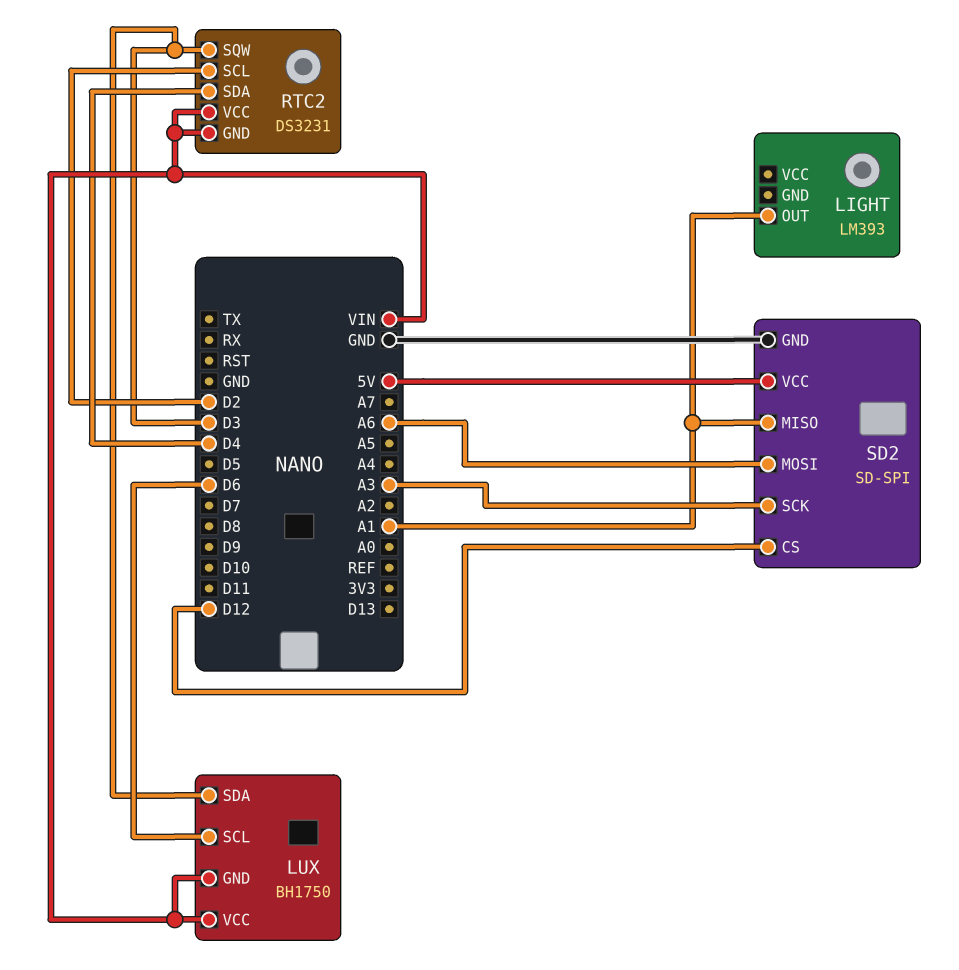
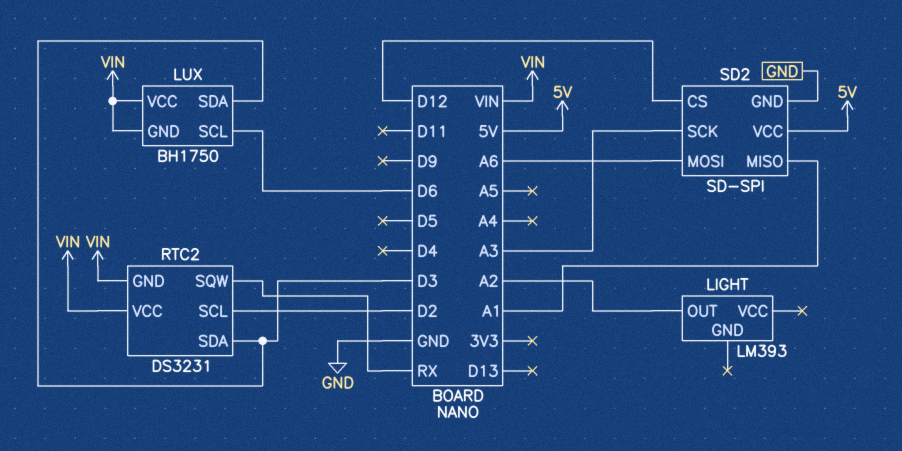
LIGHT pin OUT: A1 -> A2
RTC2 pin SDA: D4 -> D3
RTC2 pin SQW: D3 -> RX

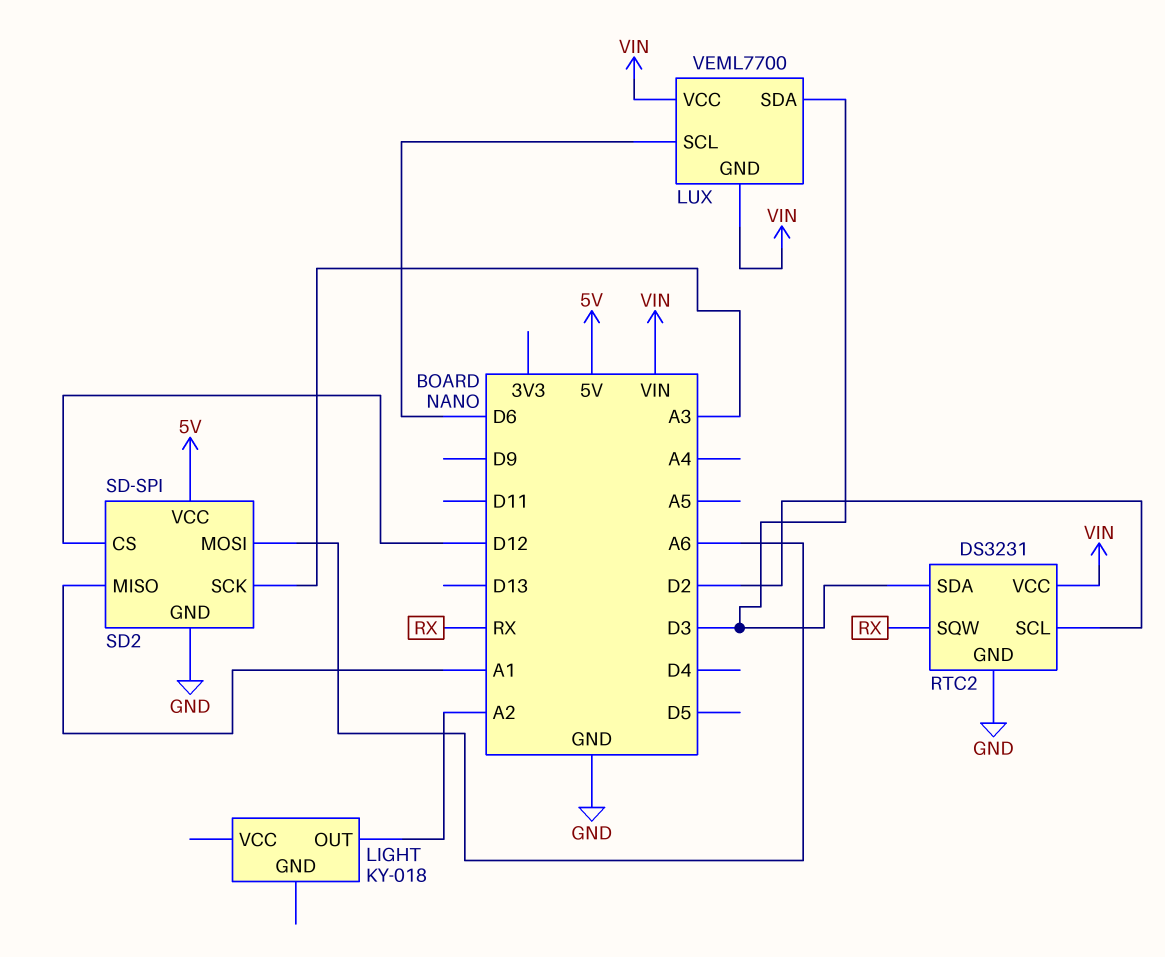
LIGHT: LM393 -> KY-018
LUX: BH1750 -> VEML7700
RTC2 pin GND: VIN -> GND

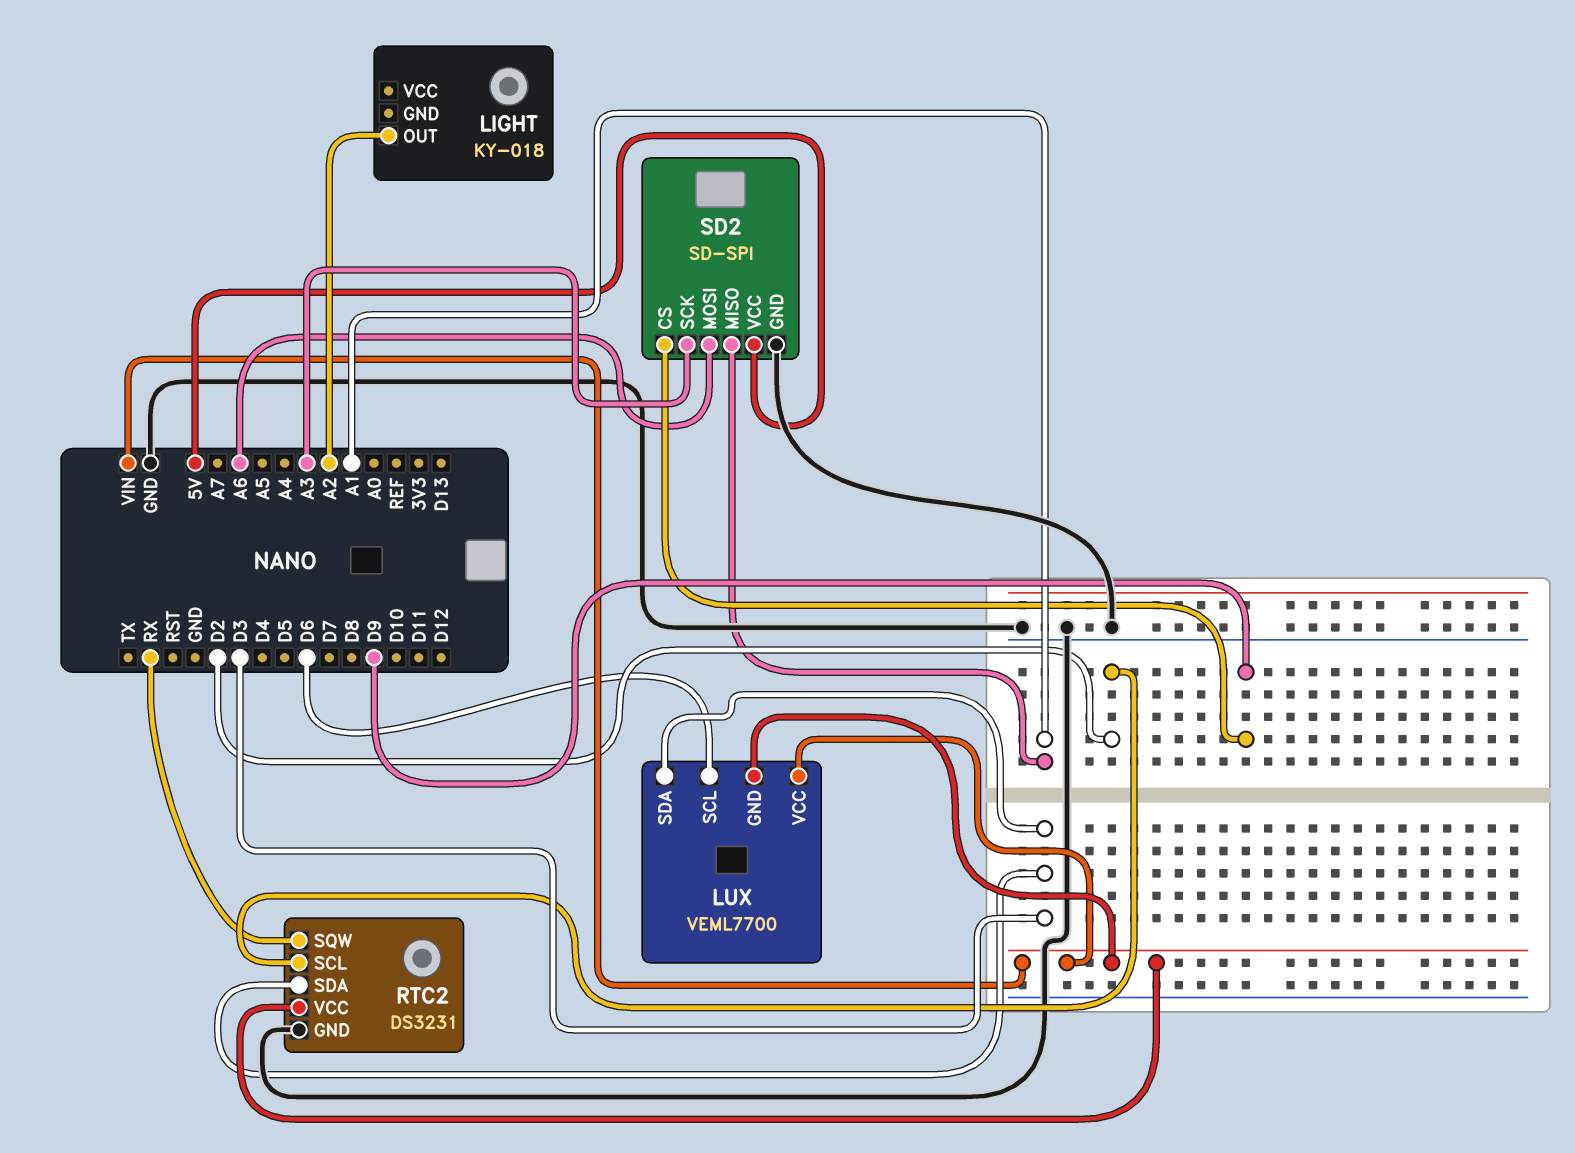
SD2 pin CS: D12 -> D9

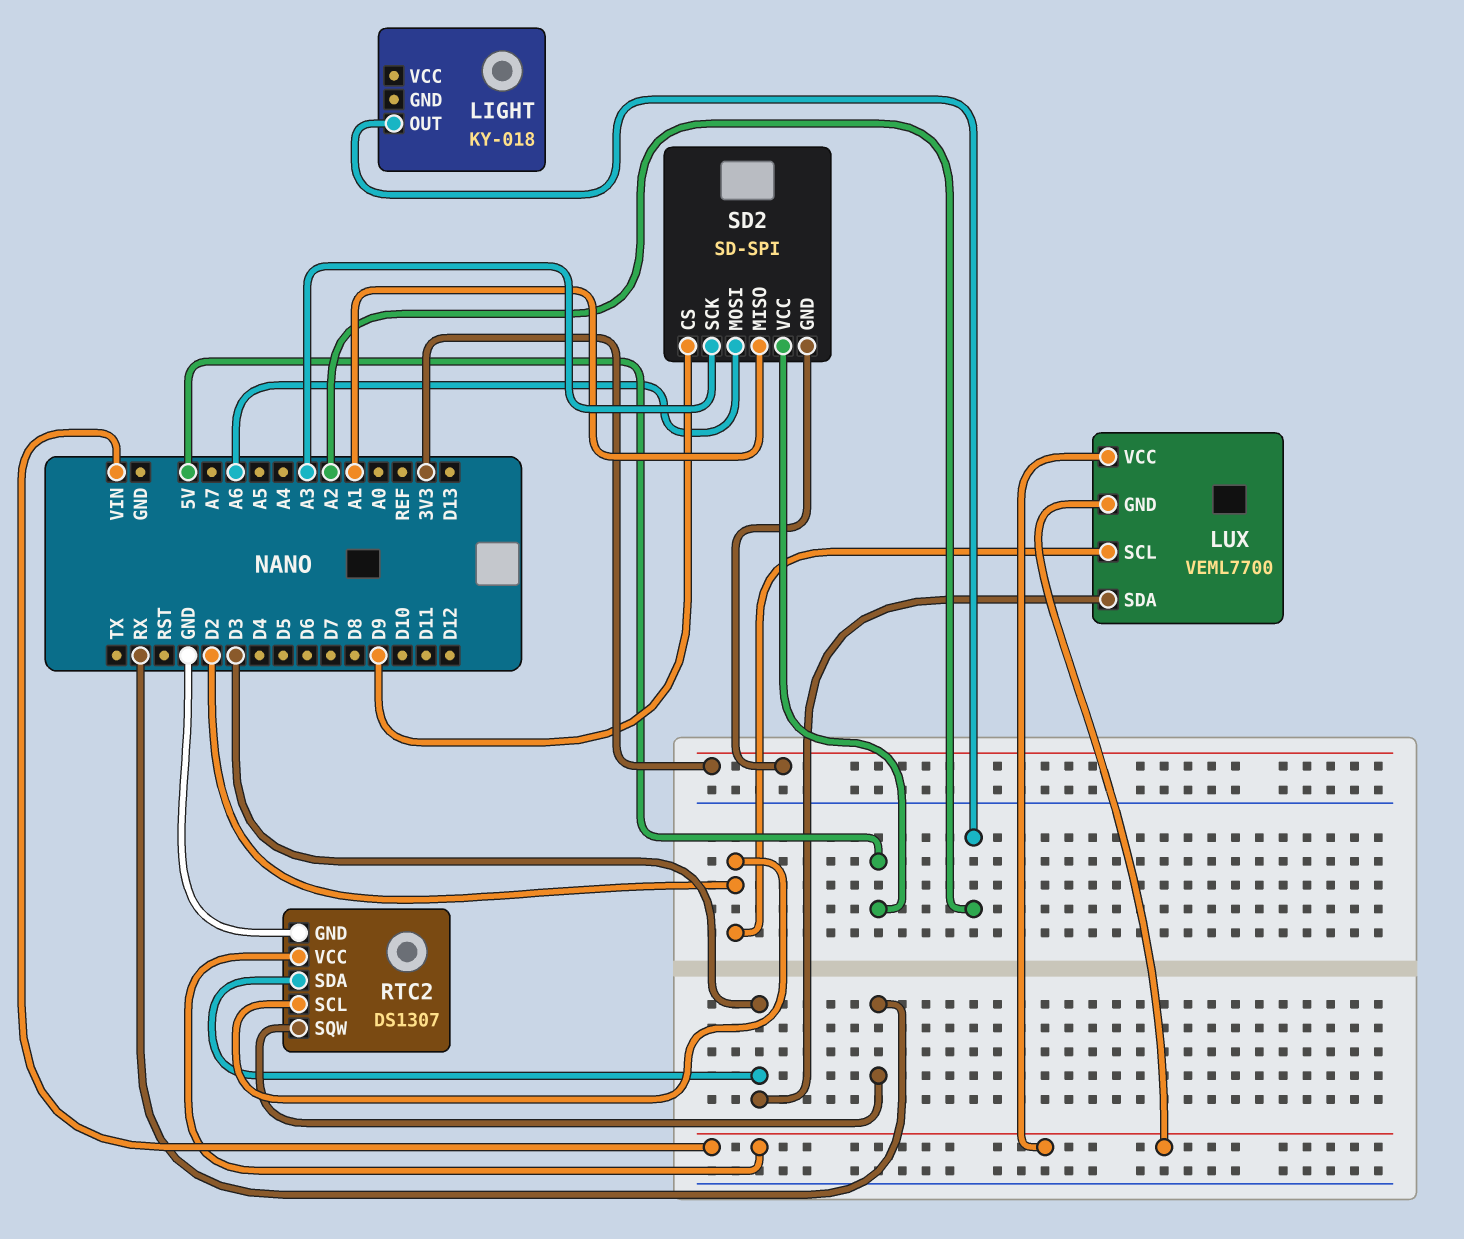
LUX pin SCL: D6 -> D2
RTC2: DS3231 -> DS1307
SD2 pin GND: GND -> 3V3

